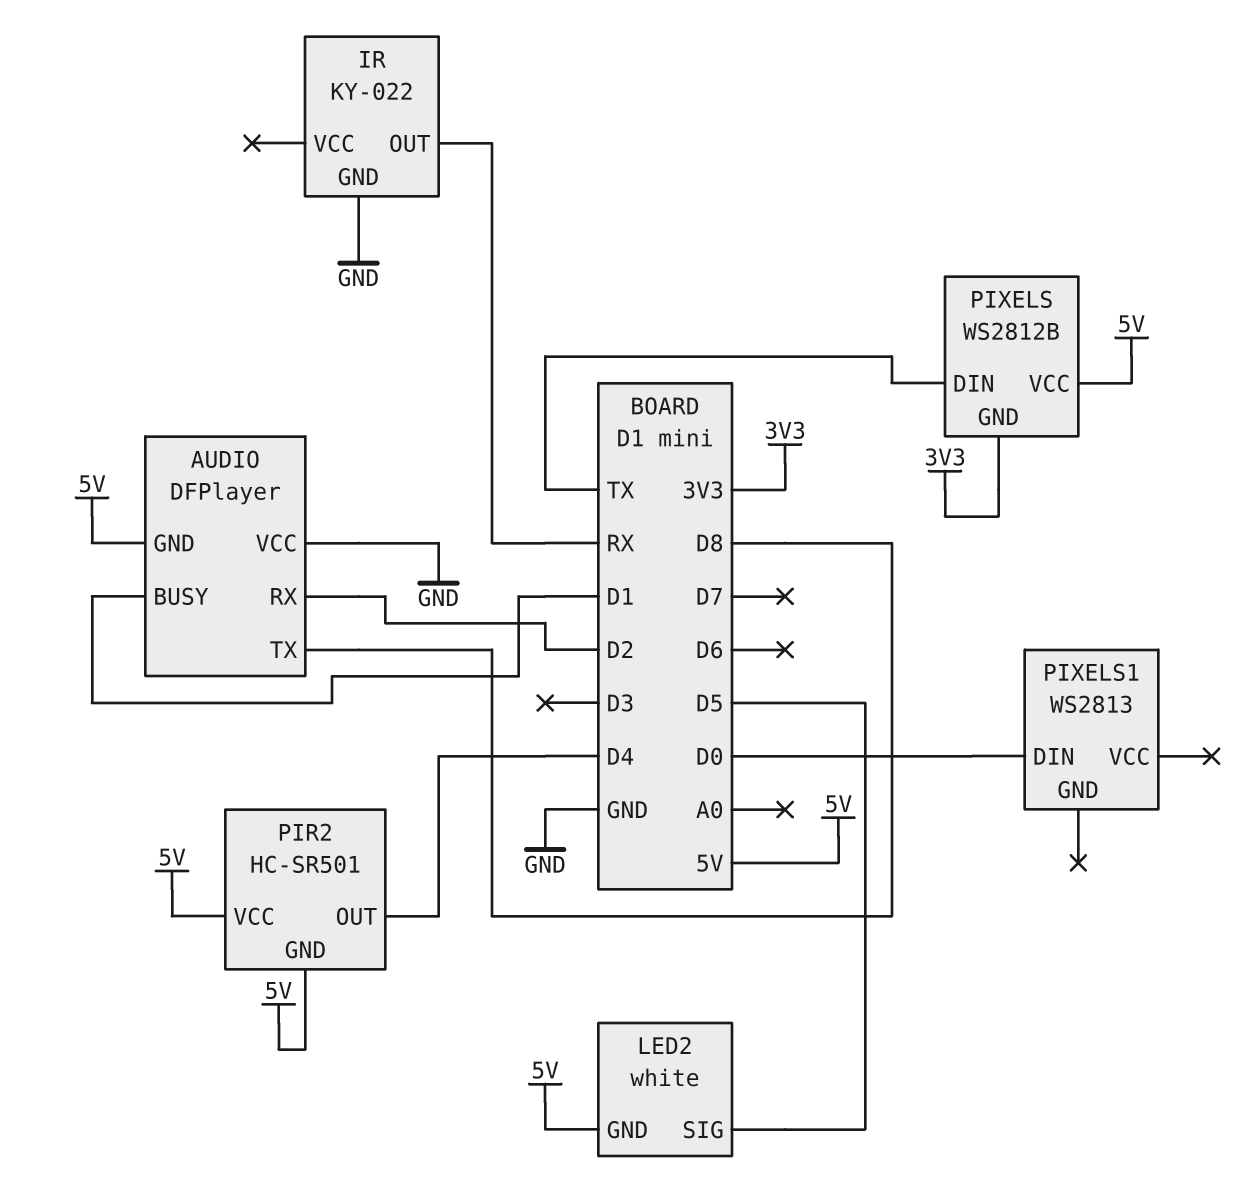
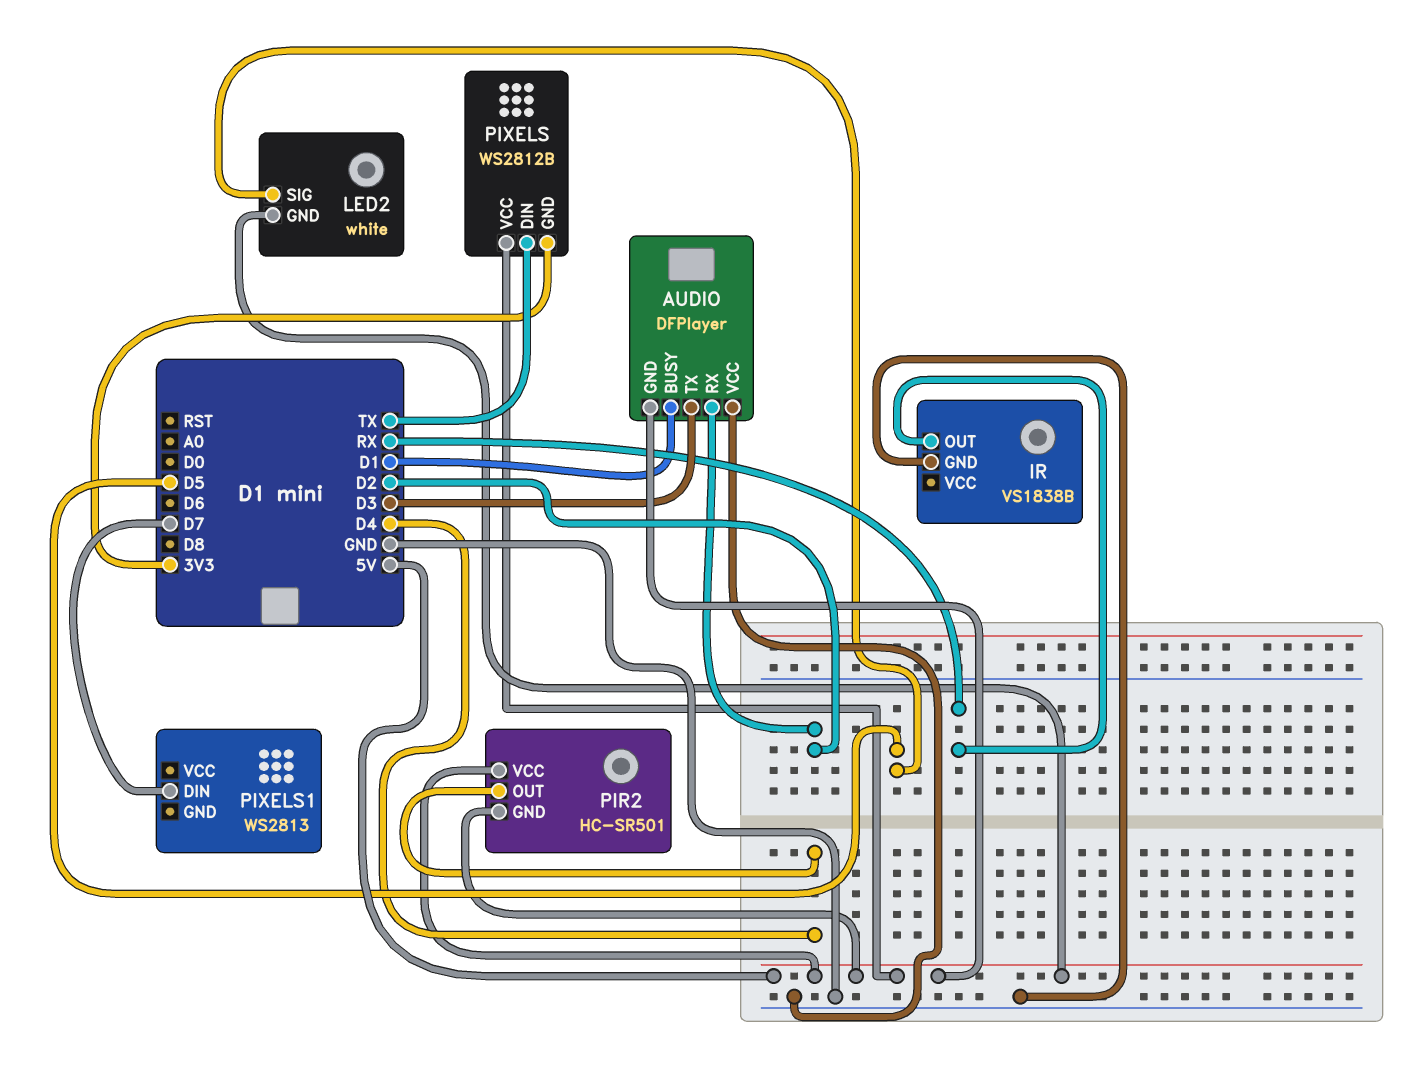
AUDIO pin TX: D8 -> D3
IR: KY-022 -> VS1838B
PIXELS1 pin DIN: D0 -> D7

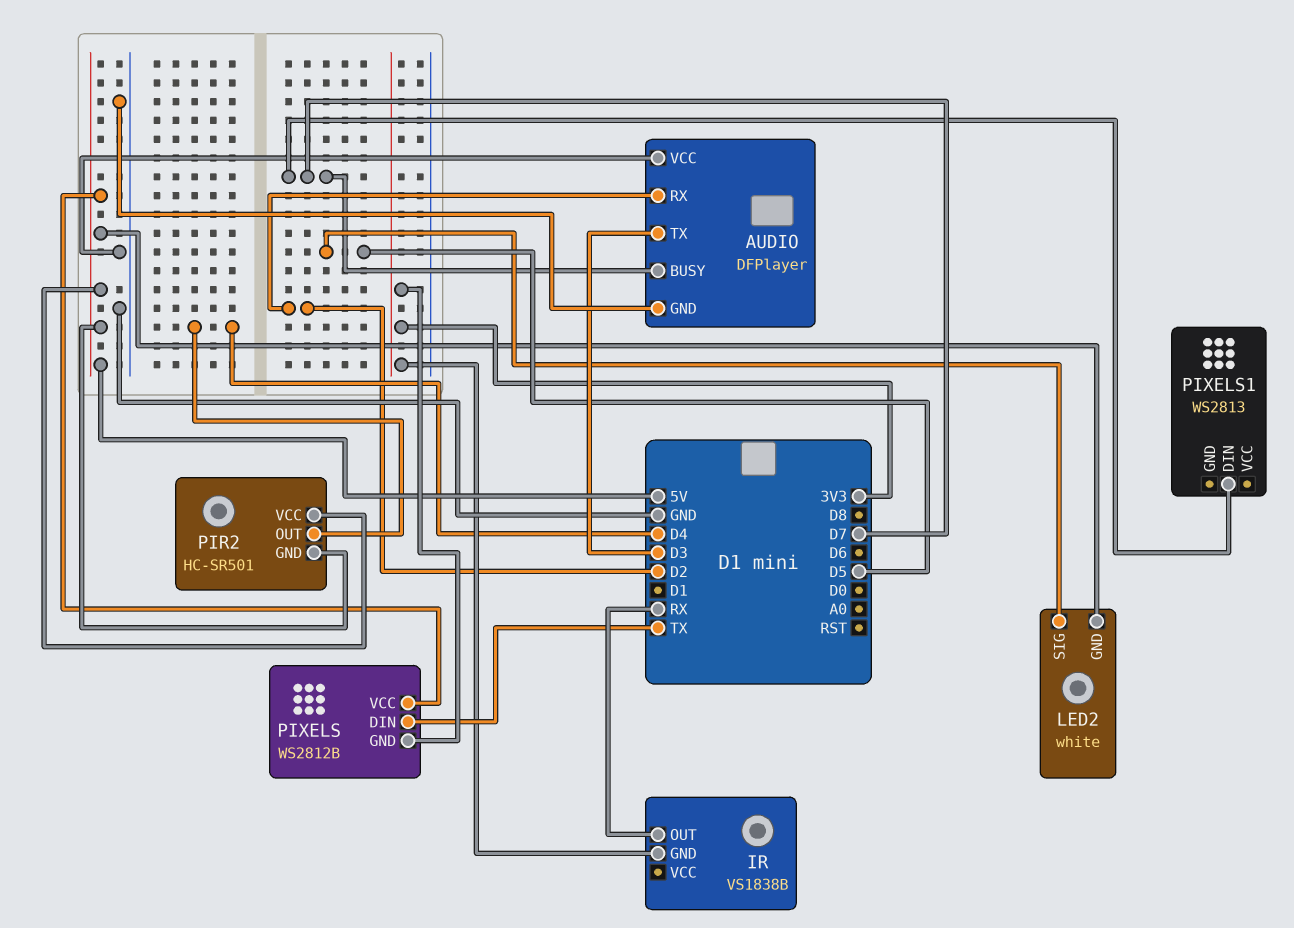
AUDIO pin BUSY: D1 -> D7
AUDIO pin GND: 5V -> GND
IR pin GND: GND -> 3V3

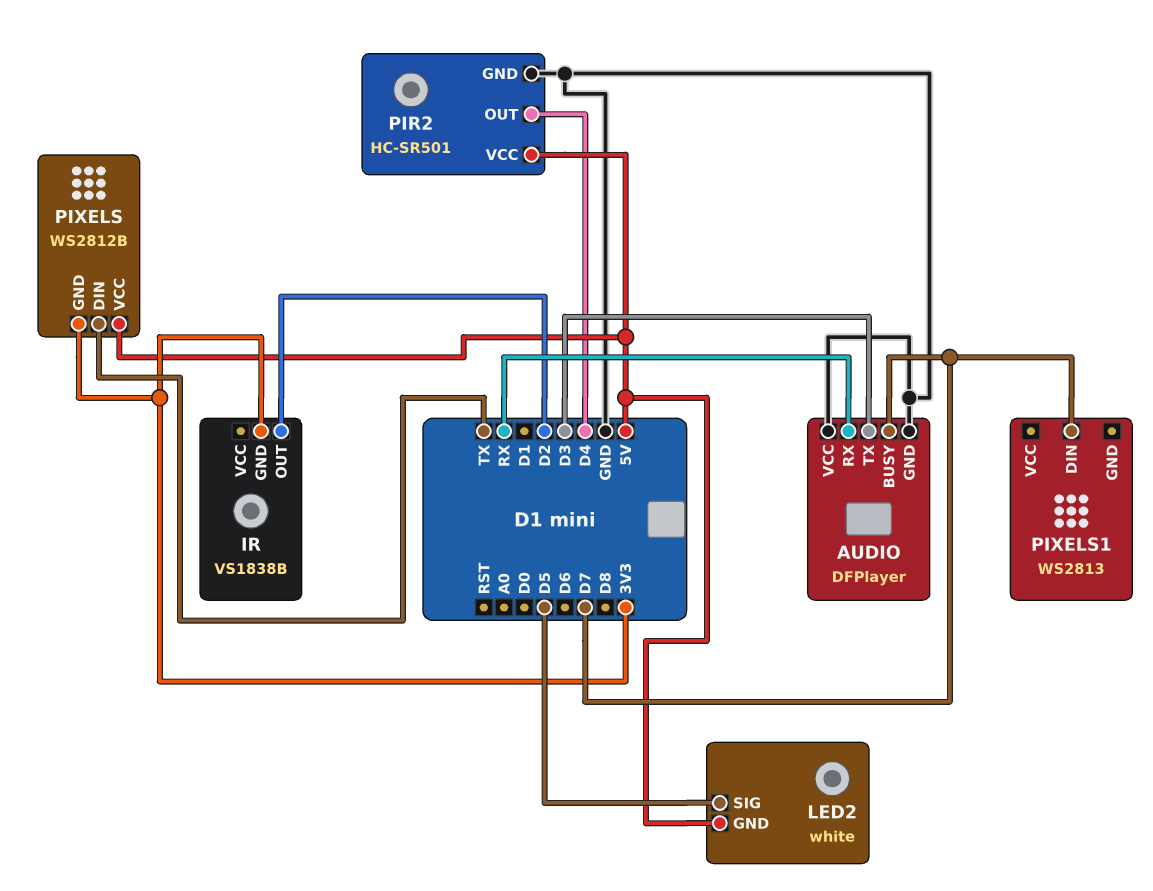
AUDIO pin RX: D2 -> RX
IR pin OUT: RX -> D2
PIR2 pin GND: 5V -> GND

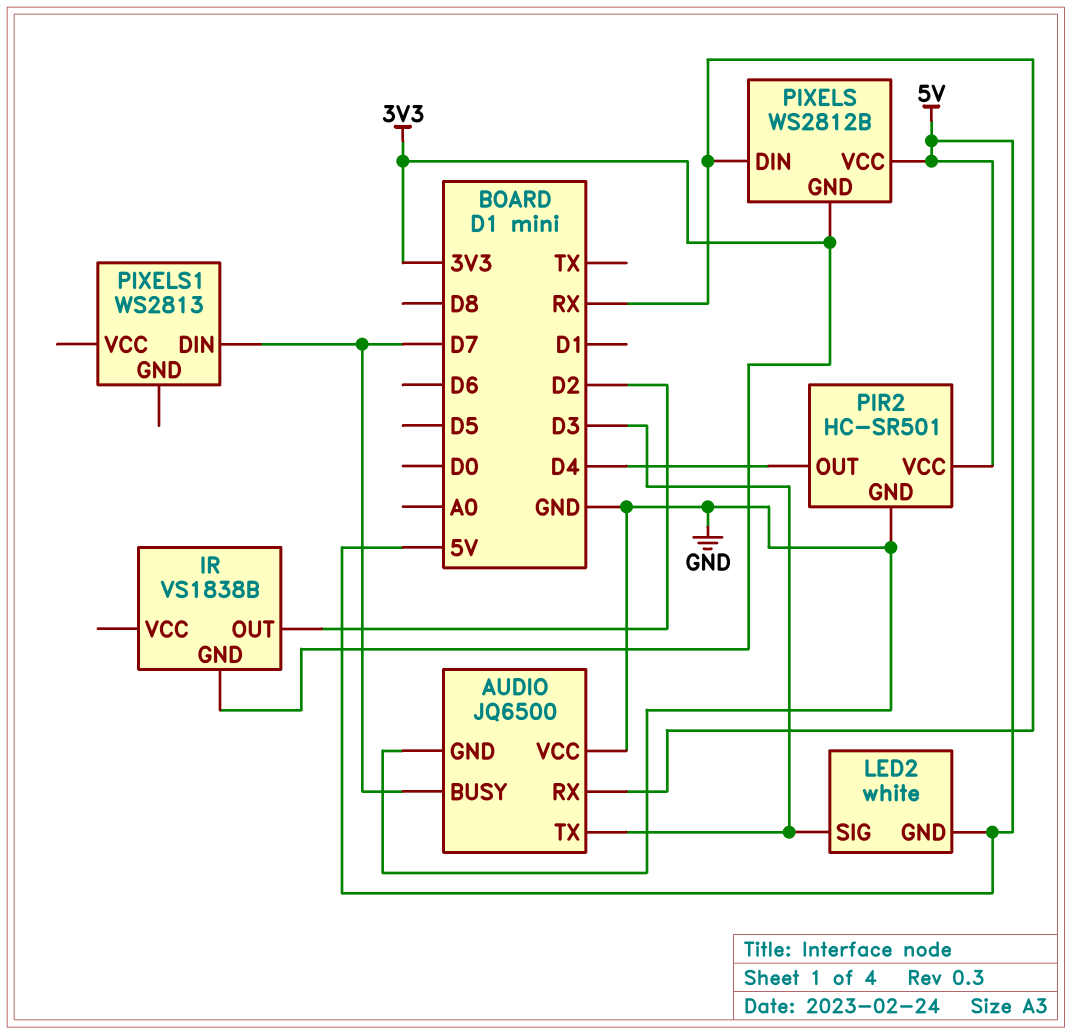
AUDIO: DFPlayer -> JQ6500
LED2 pin SIG: D5 -> D3
PIXELS pin DIN: TX -> RX

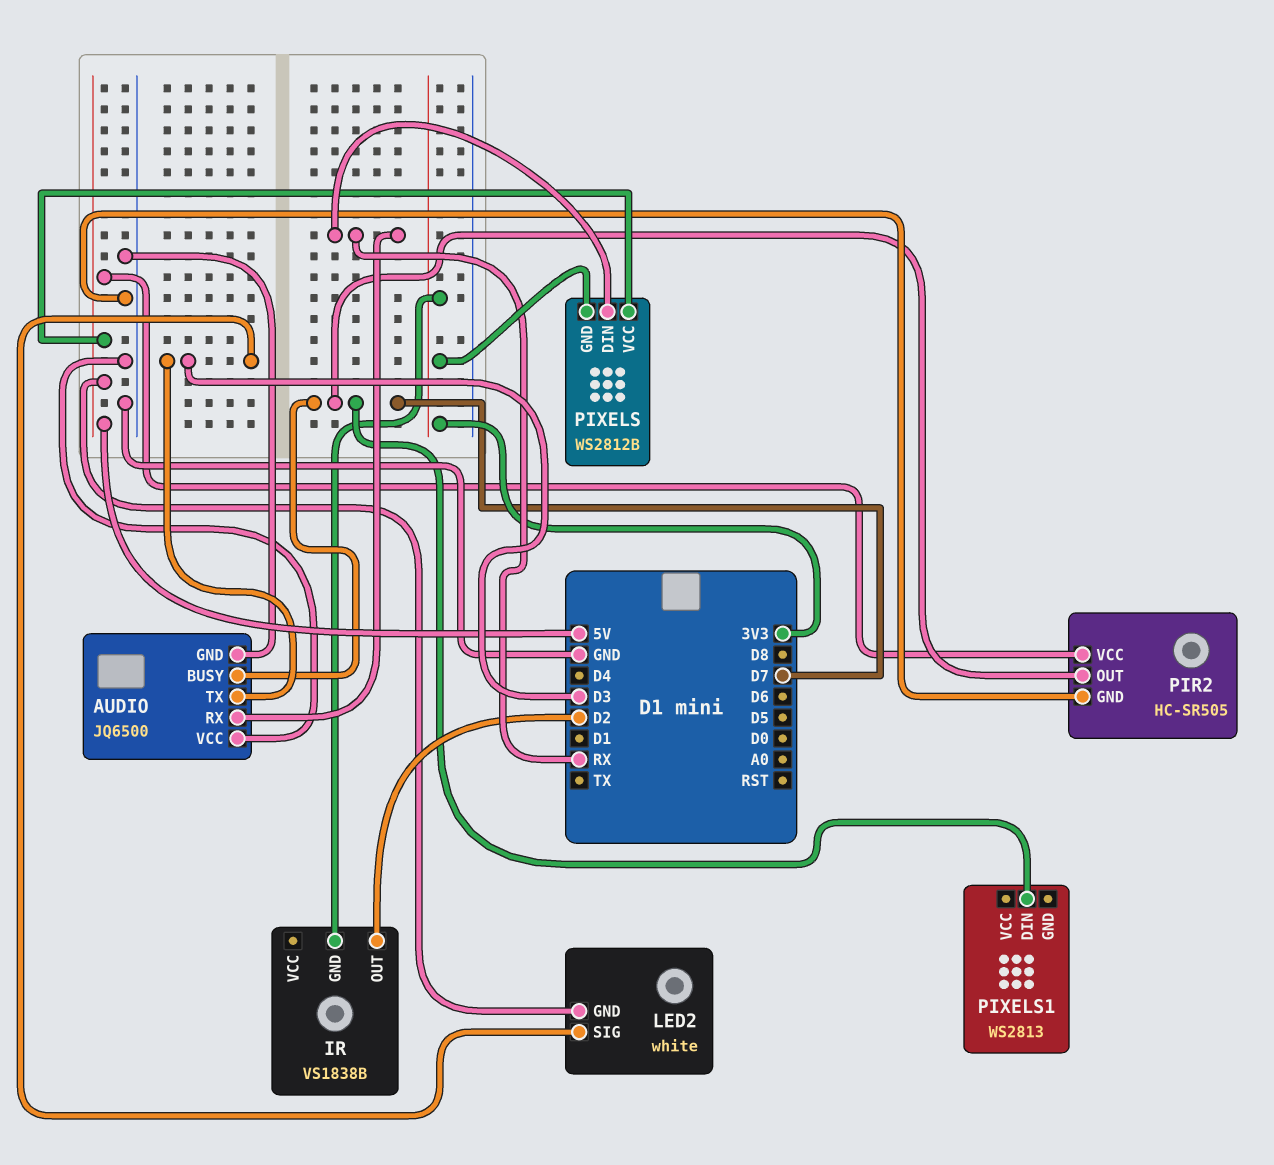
PIR2: HC-SR501 -> HC-SR505
PIR2 pin OUT: D4 -> D7

